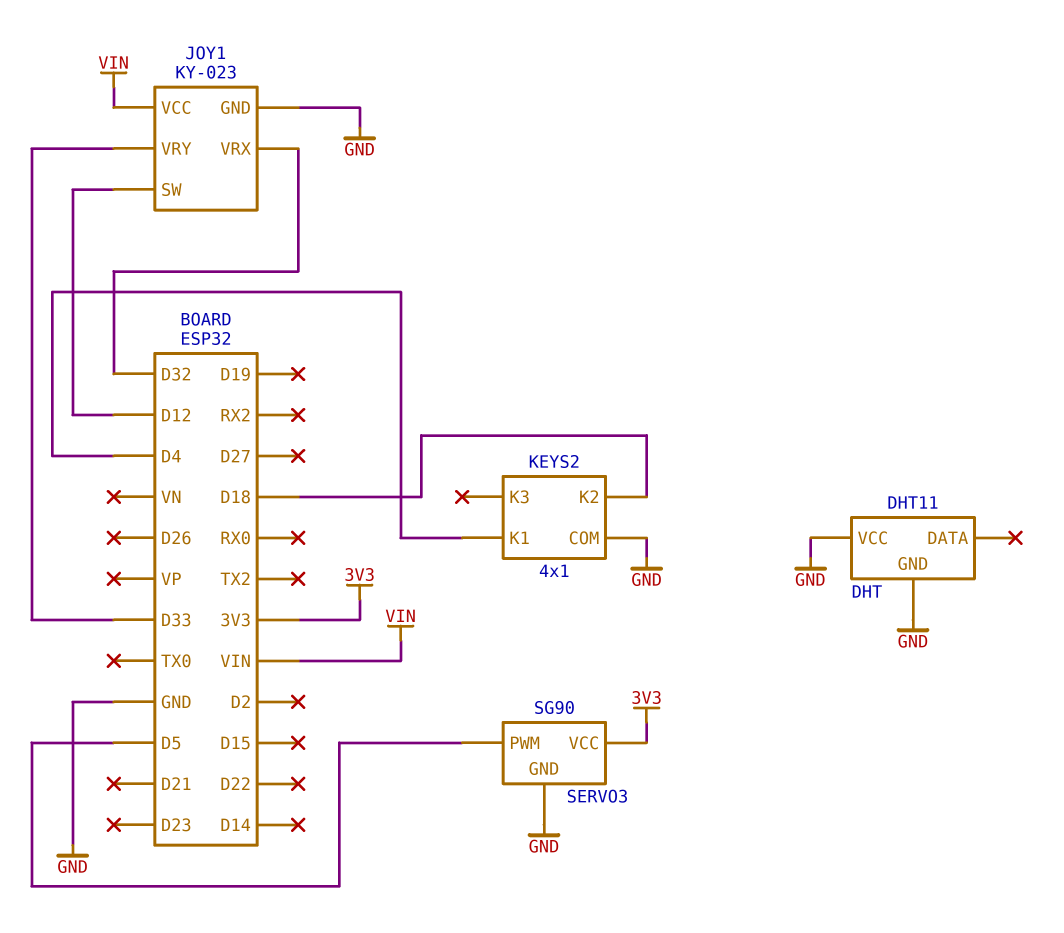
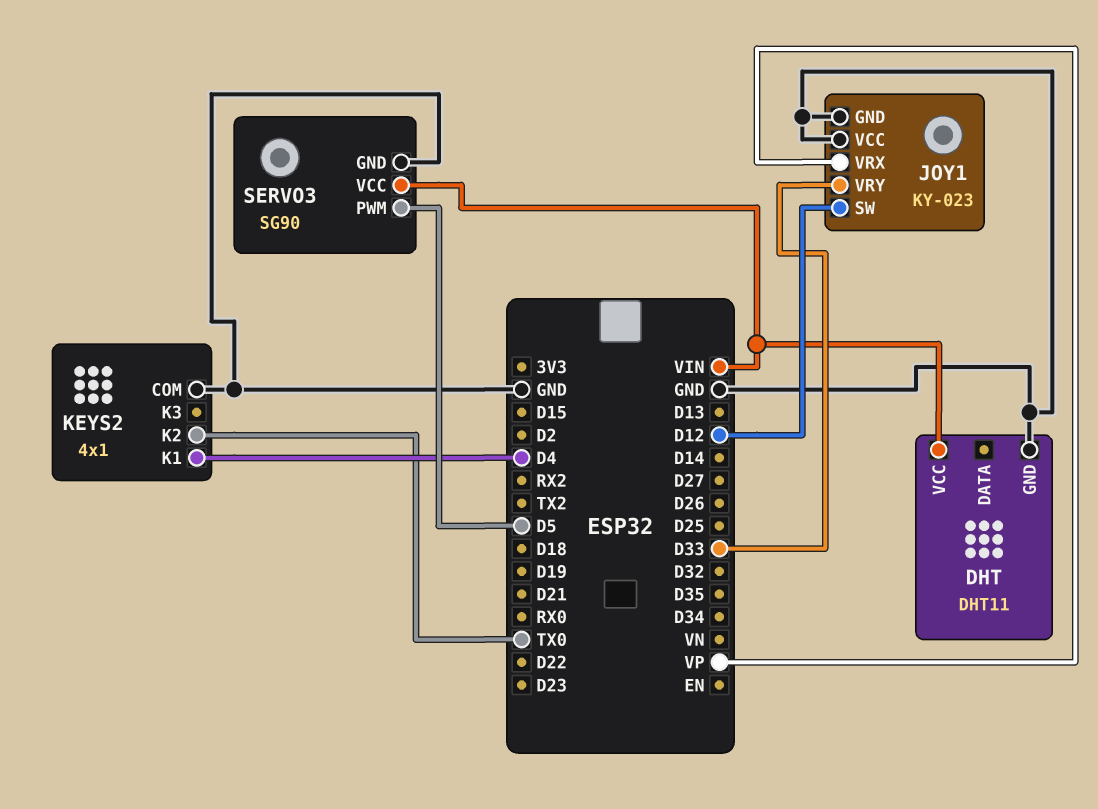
DHT pin VCC: GND -> VIN
JOY1 pin VCC: VIN -> GND
JOY1 pin VRX: D32 -> VP
KEYS2 pin K2: D18 -> TX0
SERVO3 pin VCC: 3V3 -> VIN

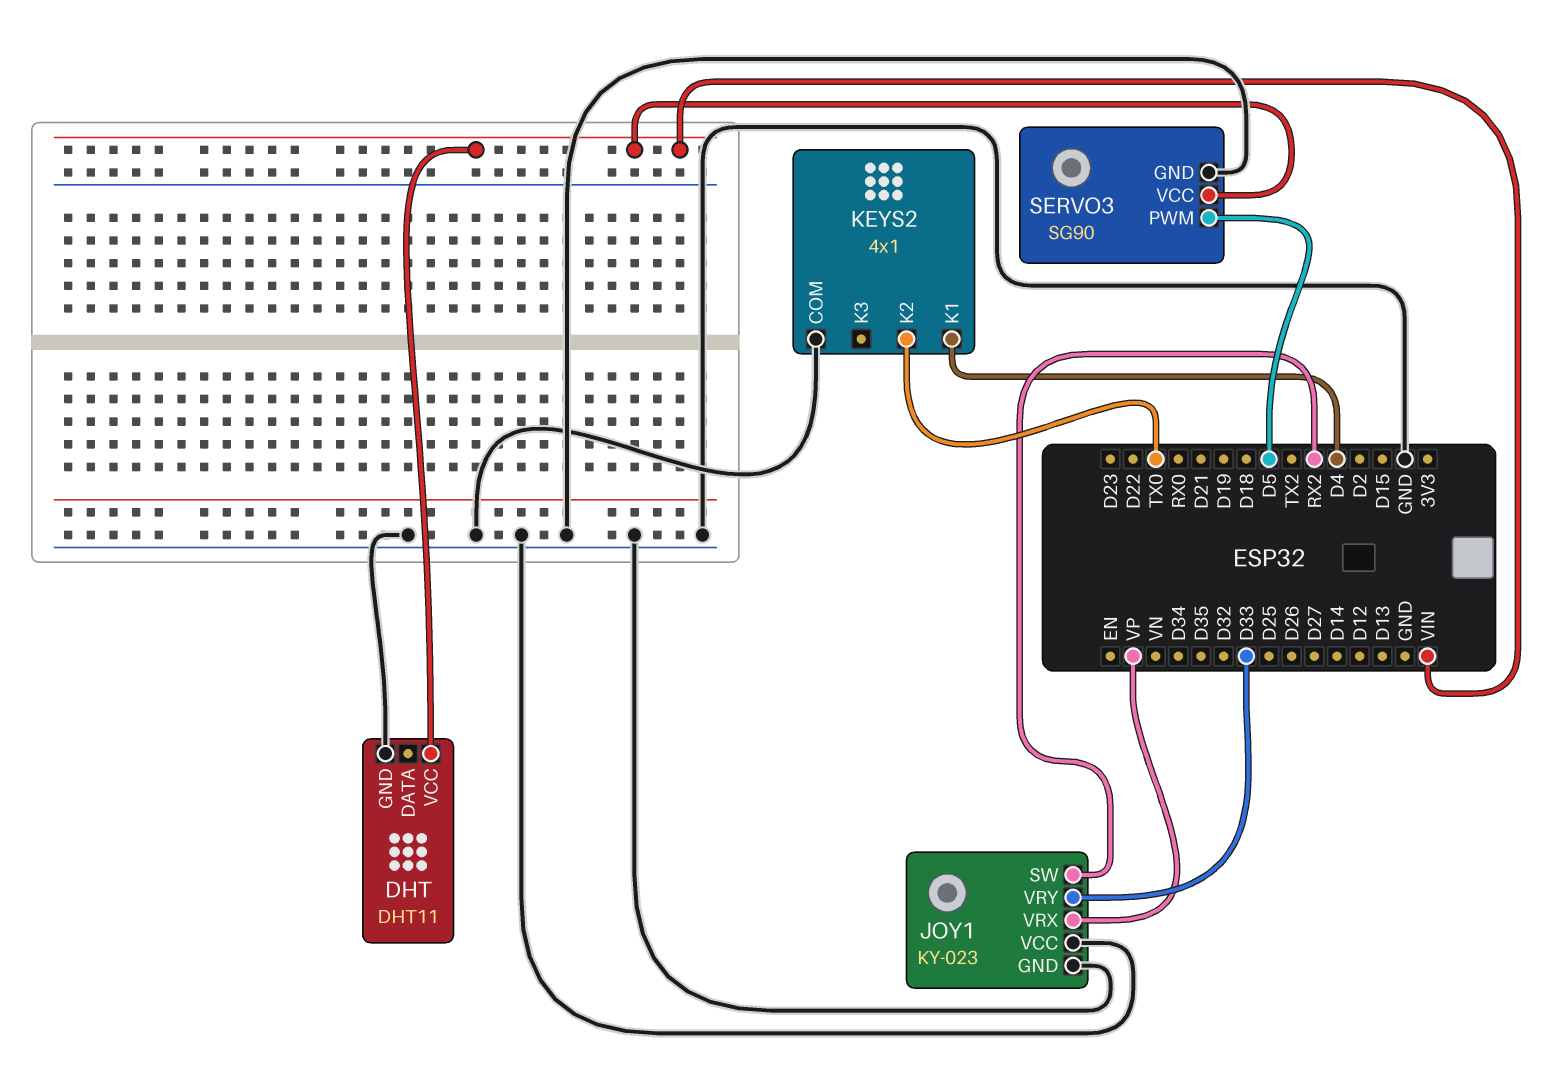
JOY1 pin SW: D12 -> RX2

